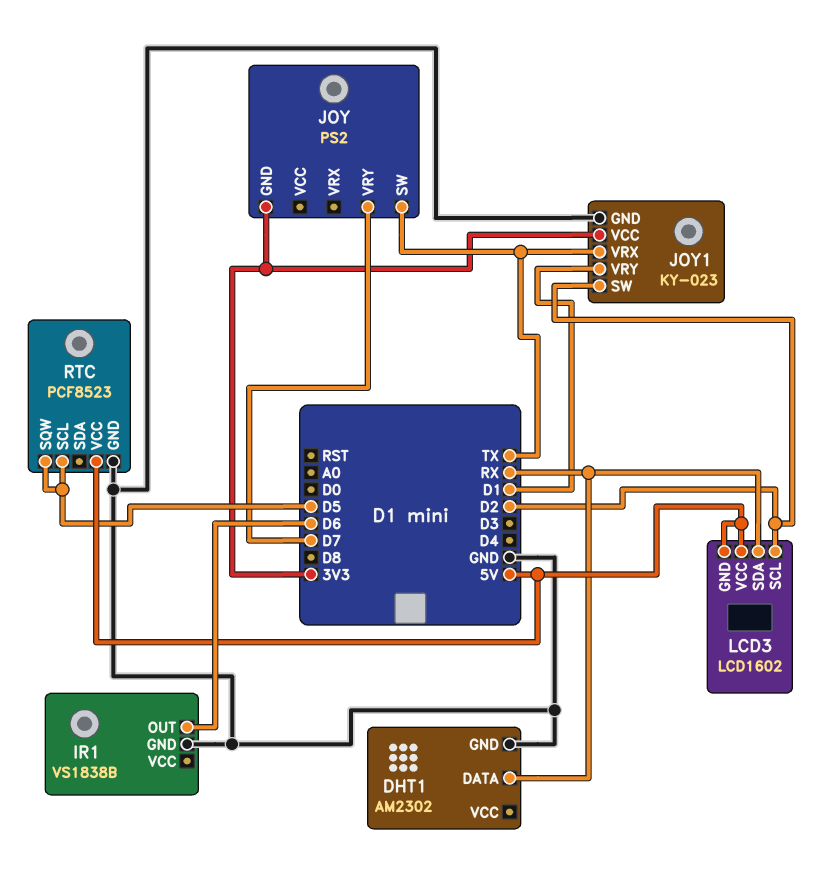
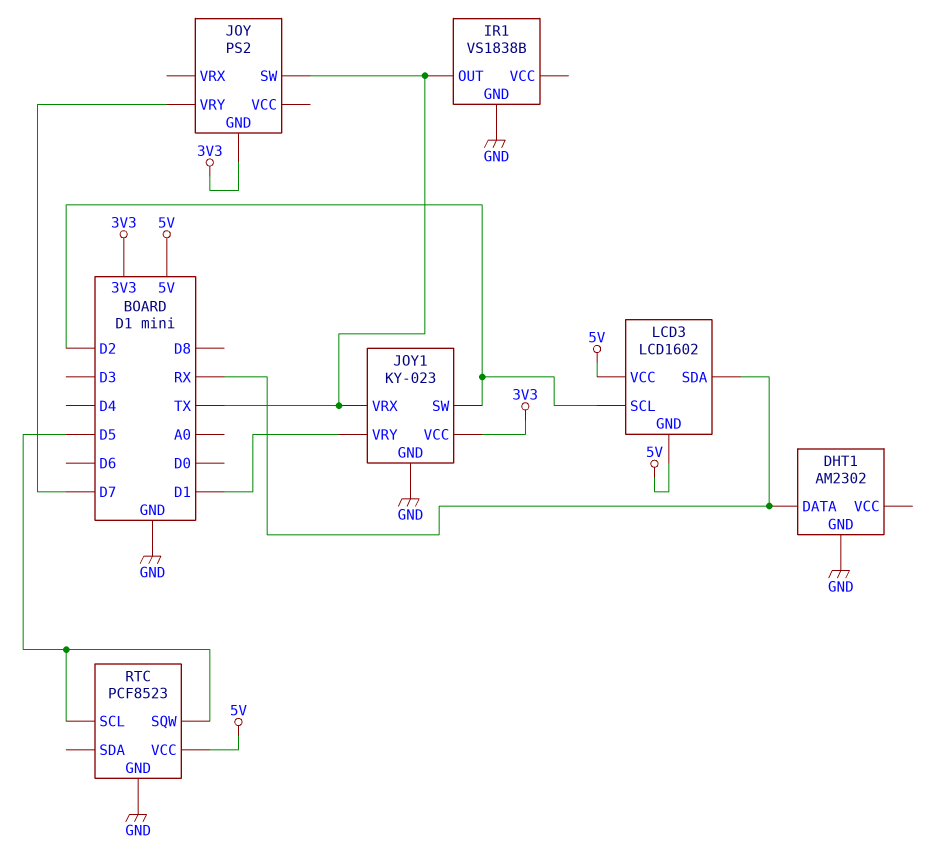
IR1 pin OUT: D6 -> TX

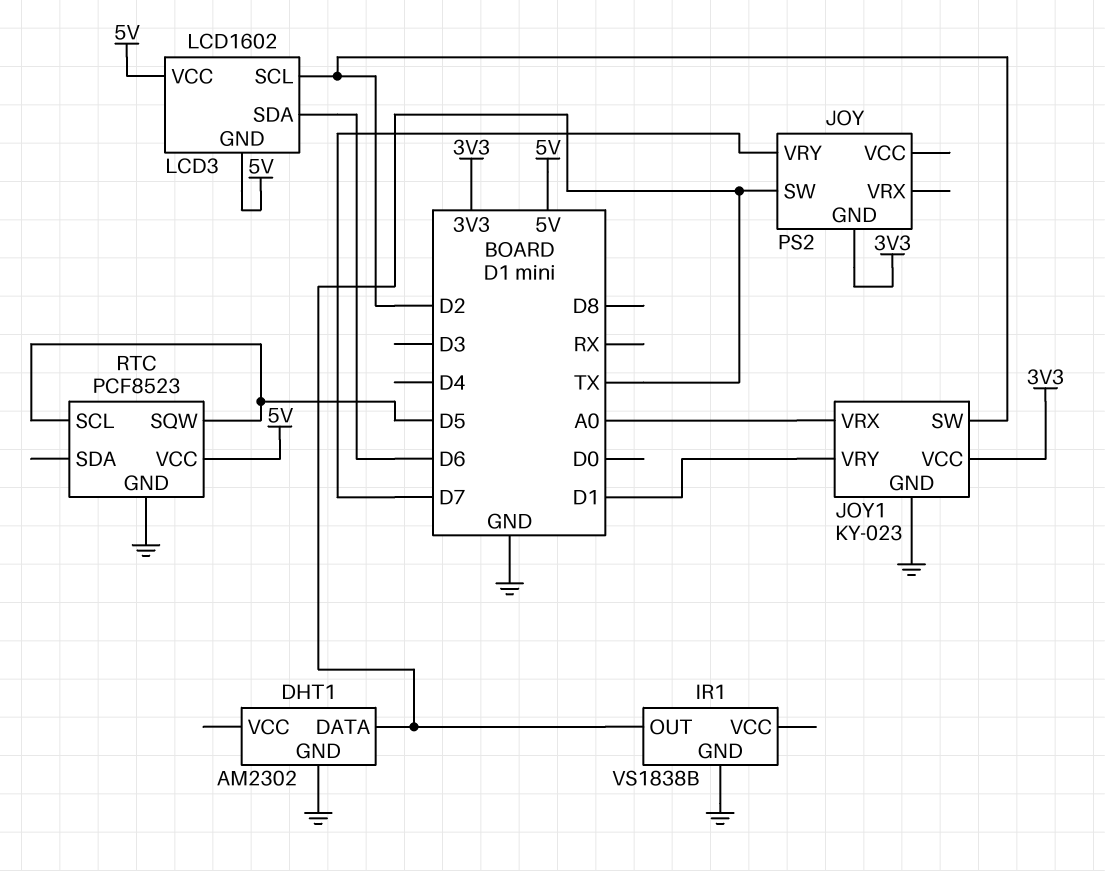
DHT1 pin DATA: RX -> TX
JOY1 pin VRX: TX -> A0
LCD3 pin SDA: RX -> D6

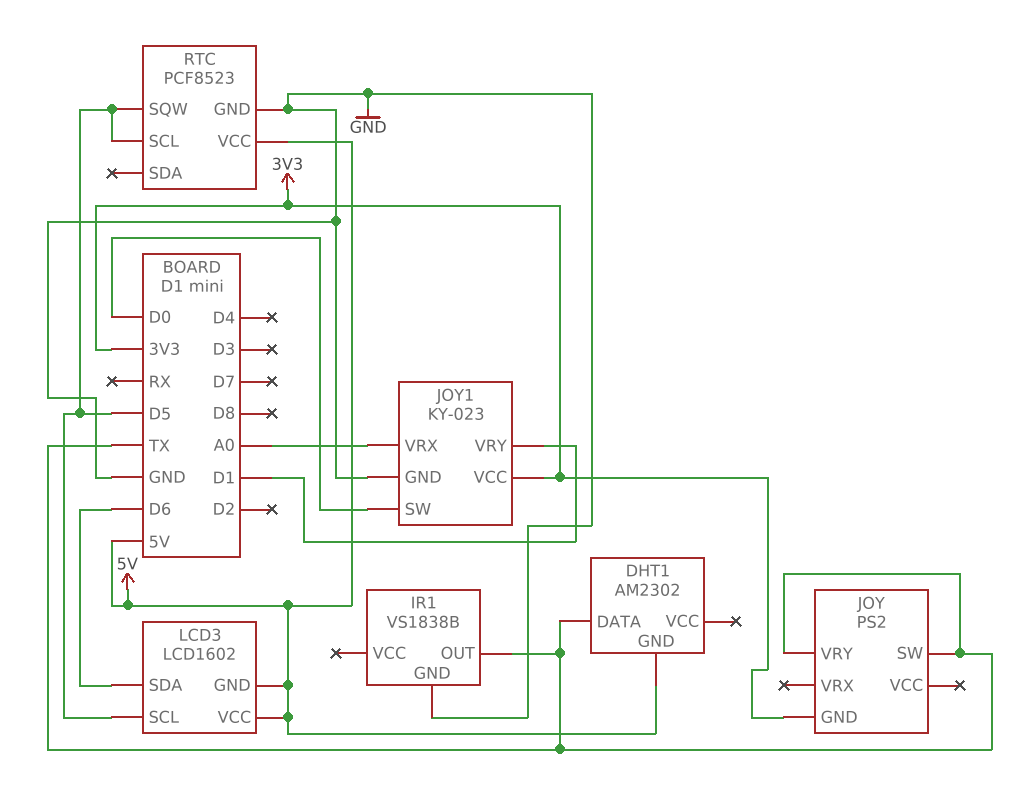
DHT1 pin GND: GND -> 5V
JOY pin VRY: D7 -> TX
JOY1 pin SW: D2 -> D0
LCD3 pin SCL: D2 -> D5

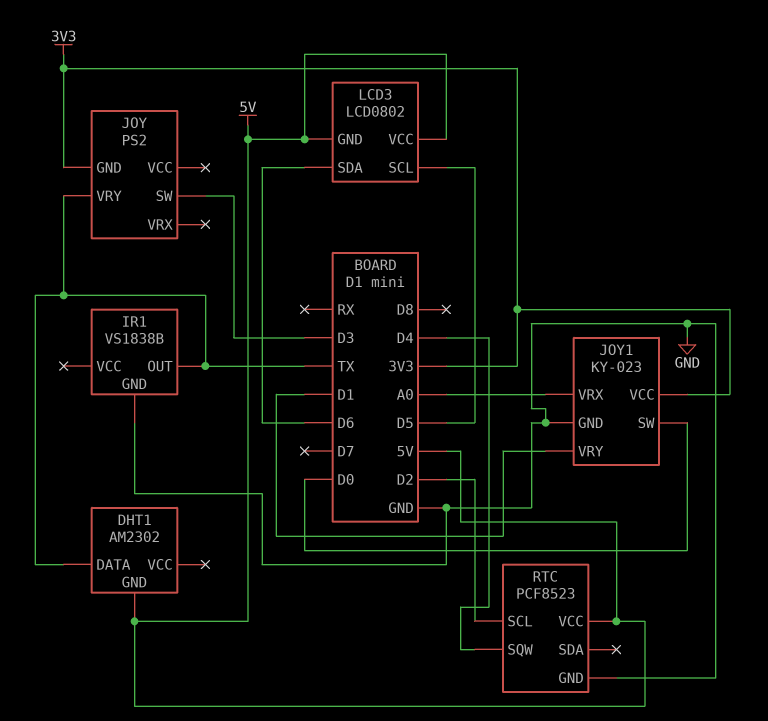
JOY pin SW: TX -> D3
LCD3: LCD1602 -> LCD0802
RTC pin SCL: D5 -> D2
RTC pin SQW: D5 -> D4

